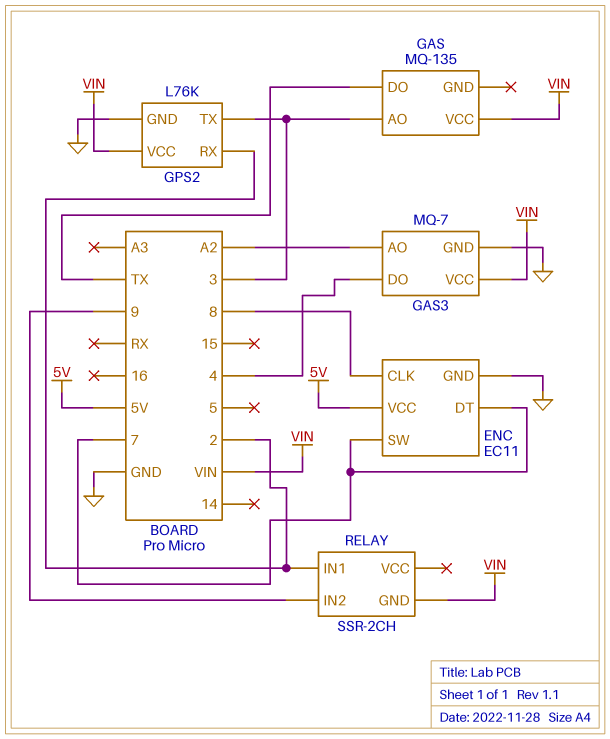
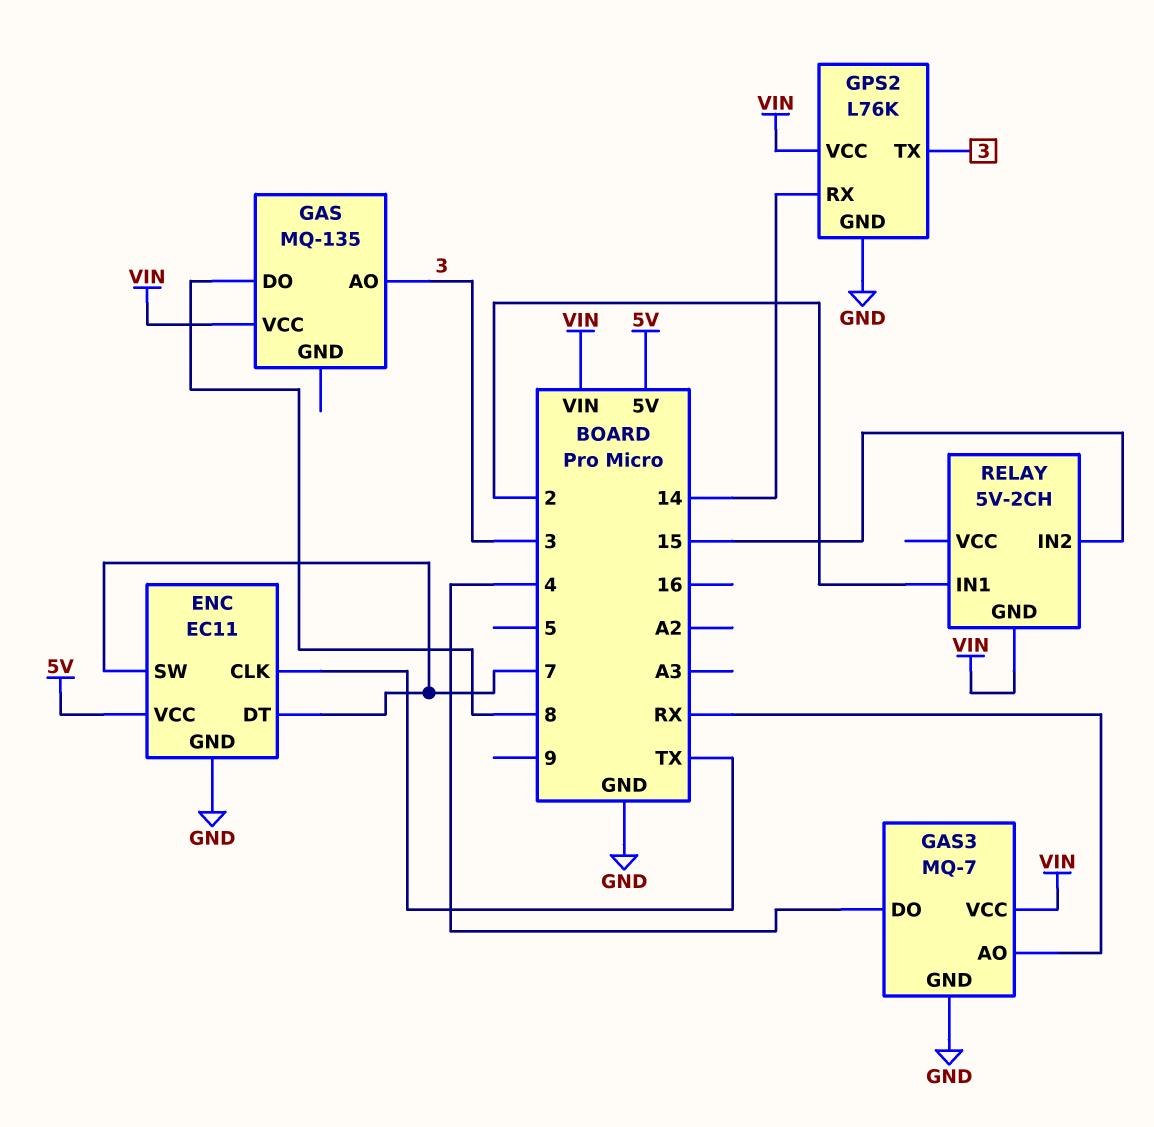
ENC pin CLK: 8 -> TX
GAS pin DO: TX -> 8
GAS3 pin AO: A2 -> RX
GPS2 pin RX: 2 -> 14
RELAY: SSR-2CH -> 5V-2CH
RELAY pin IN2: 9 -> 15

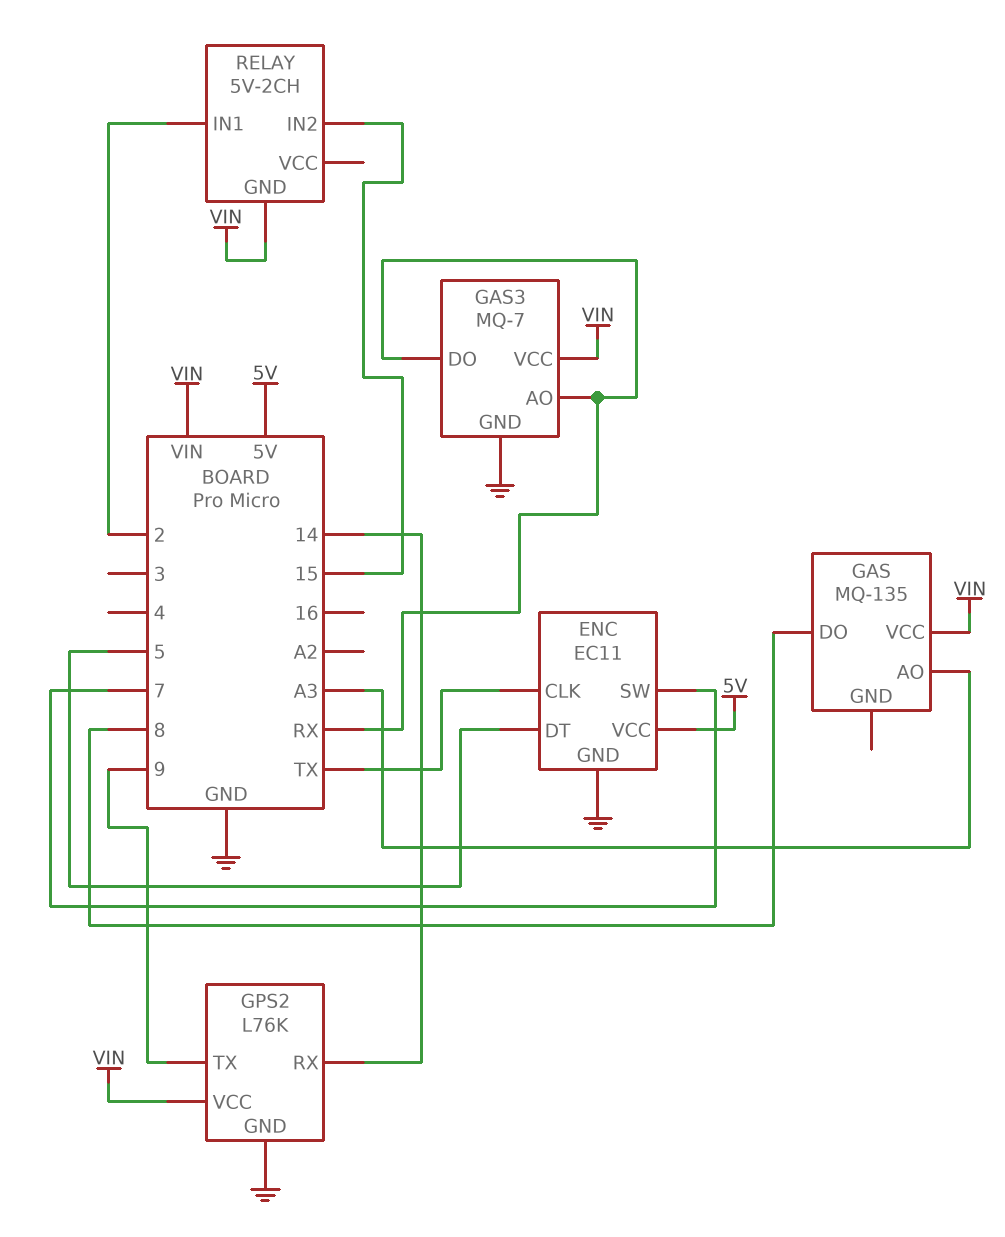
ENC pin DT: 7 -> 5
GAS pin AO: 3 -> A3
GAS3 pin DO: 4 -> RX
GPS2 pin TX: 3 -> 9

